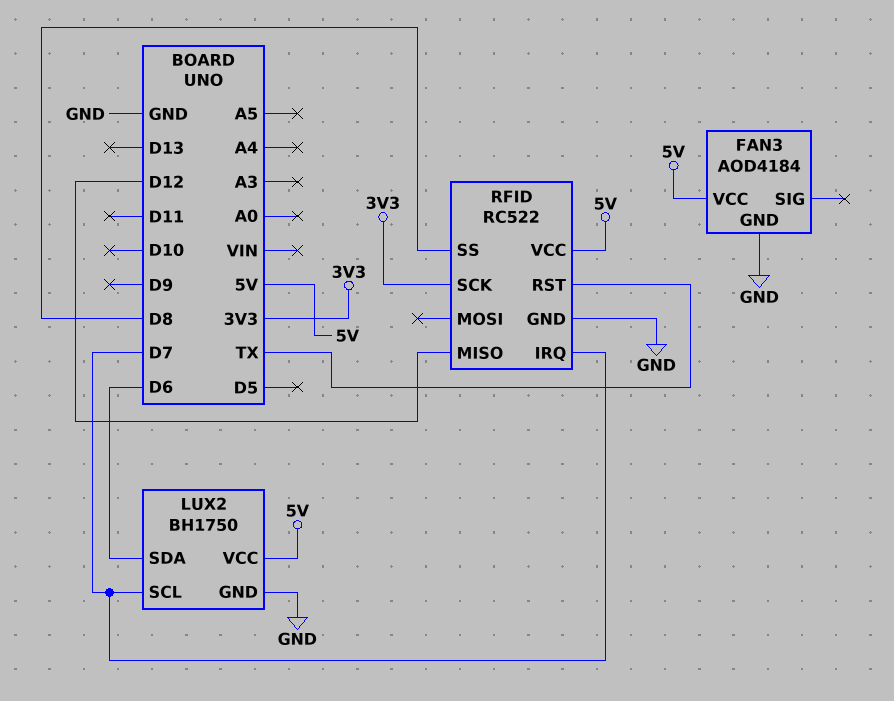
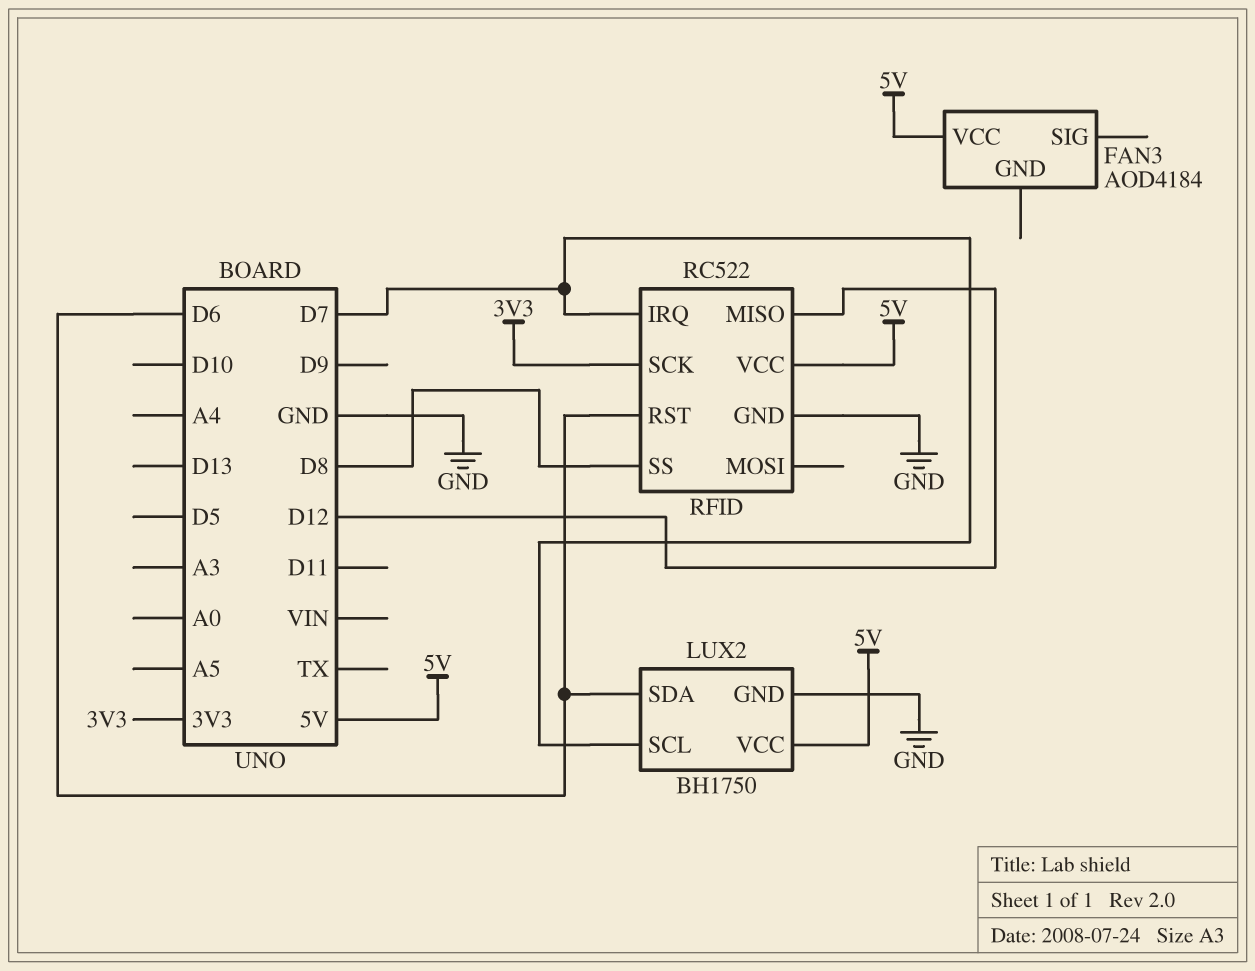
FAN3 pin GND: GND -> none
RFID pin RST: TX -> D6

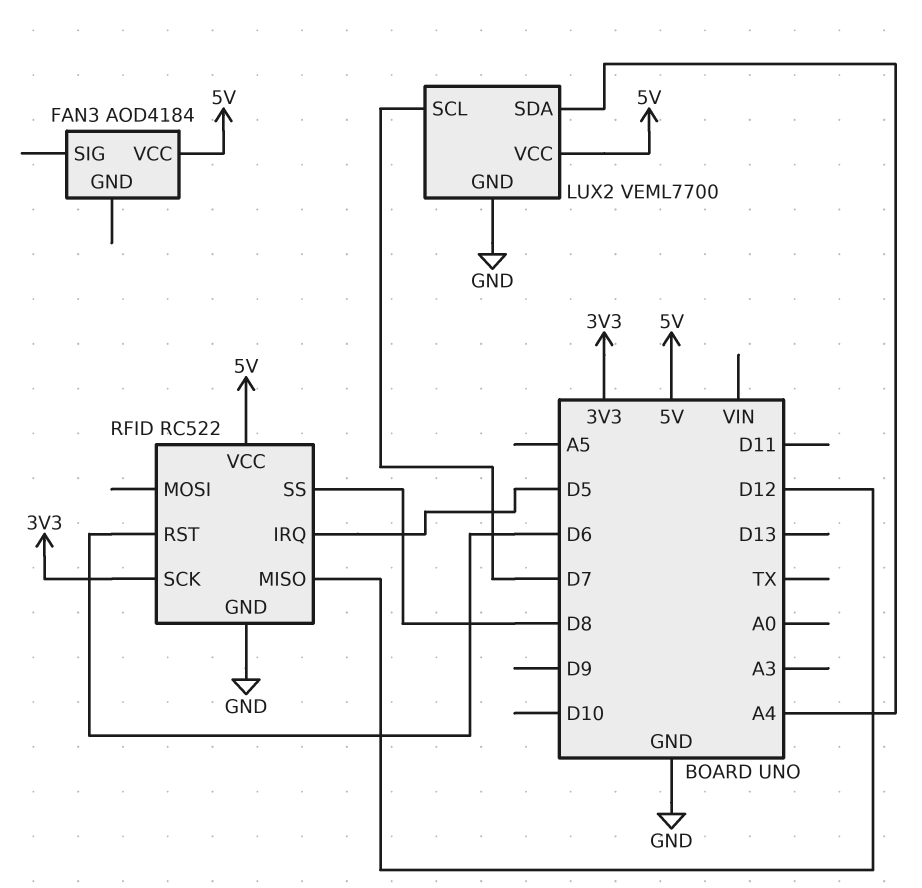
LUX2: BH1750 -> VEML7700
LUX2 pin SDA: D6 -> A4
RFID pin IRQ: D7 -> D5

